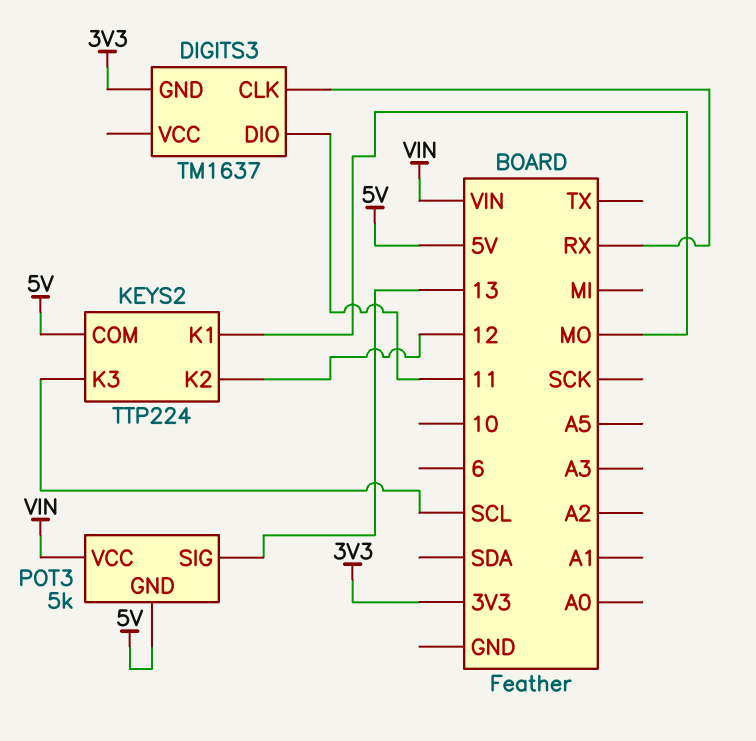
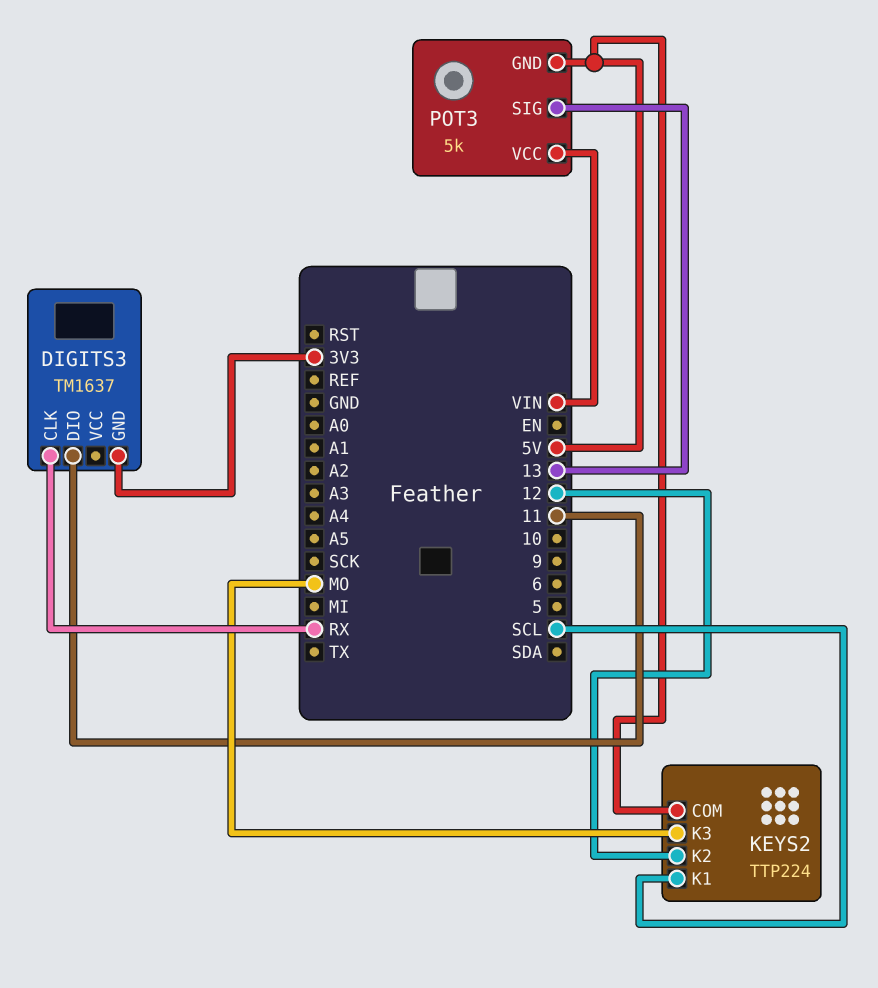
KEYS2 pin K1: MO -> SCL
KEYS2 pin K3: SCL -> MO

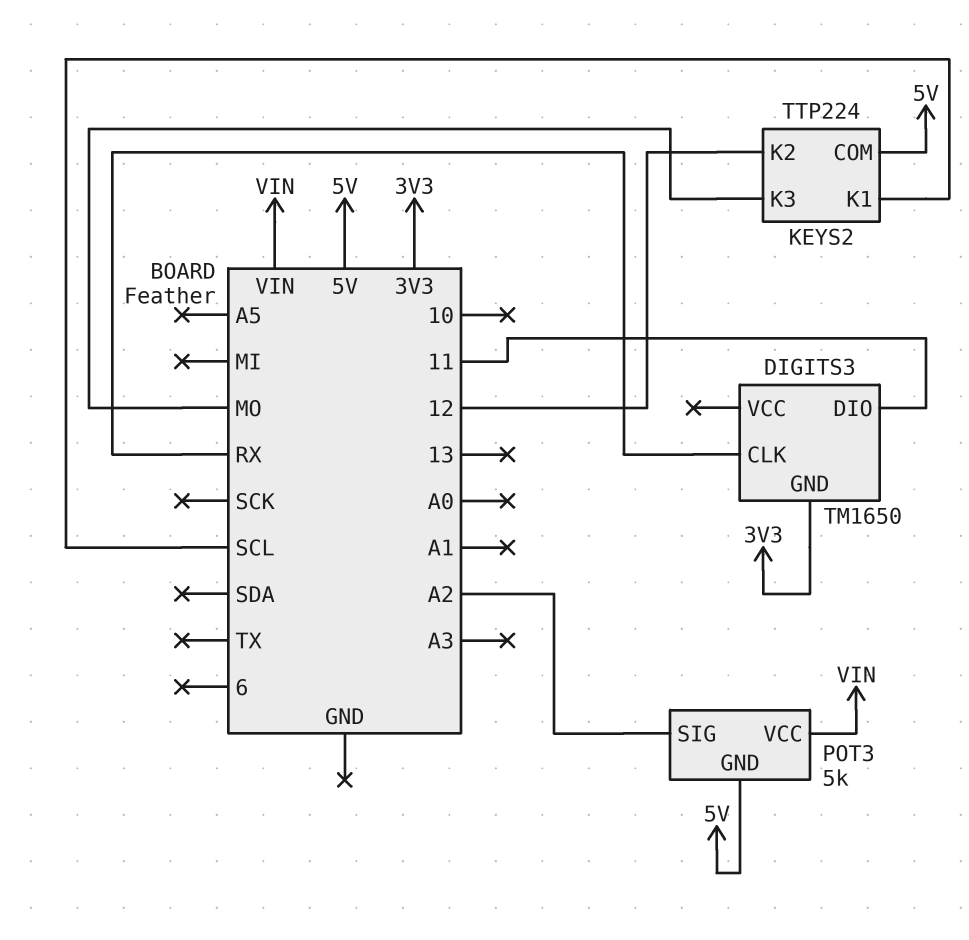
DIGITS3: TM1637 -> TM1650
POT3 pin SIG: 13 -> A2

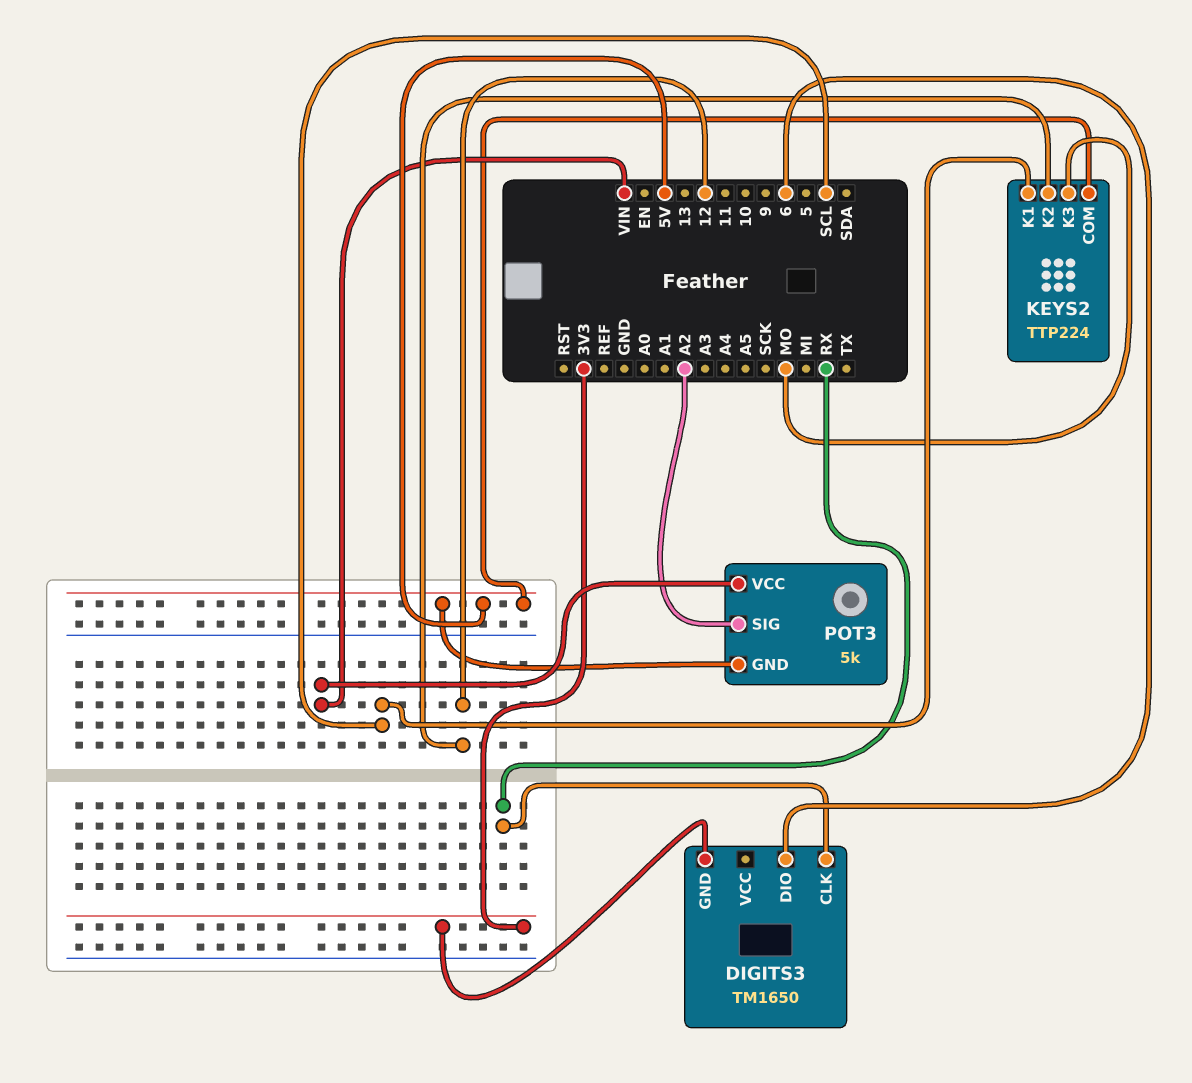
DIGITS3 pin DIO: 11 -> 6

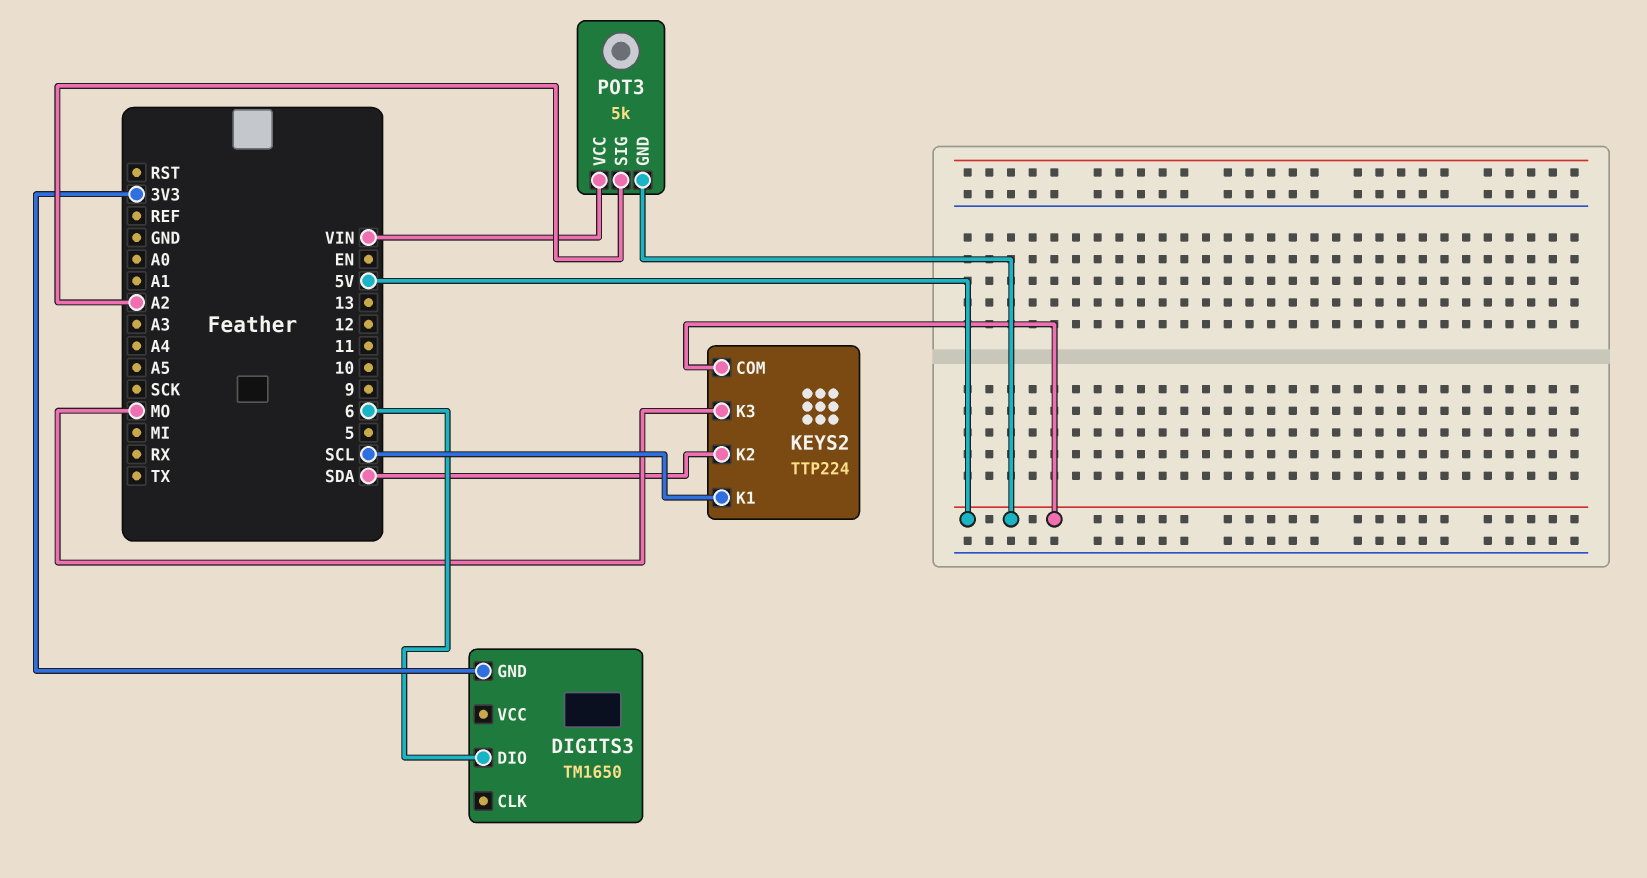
DIGITS3 pin CLK: RX -> none
KEYS2 pin K2: 12 -> SDA

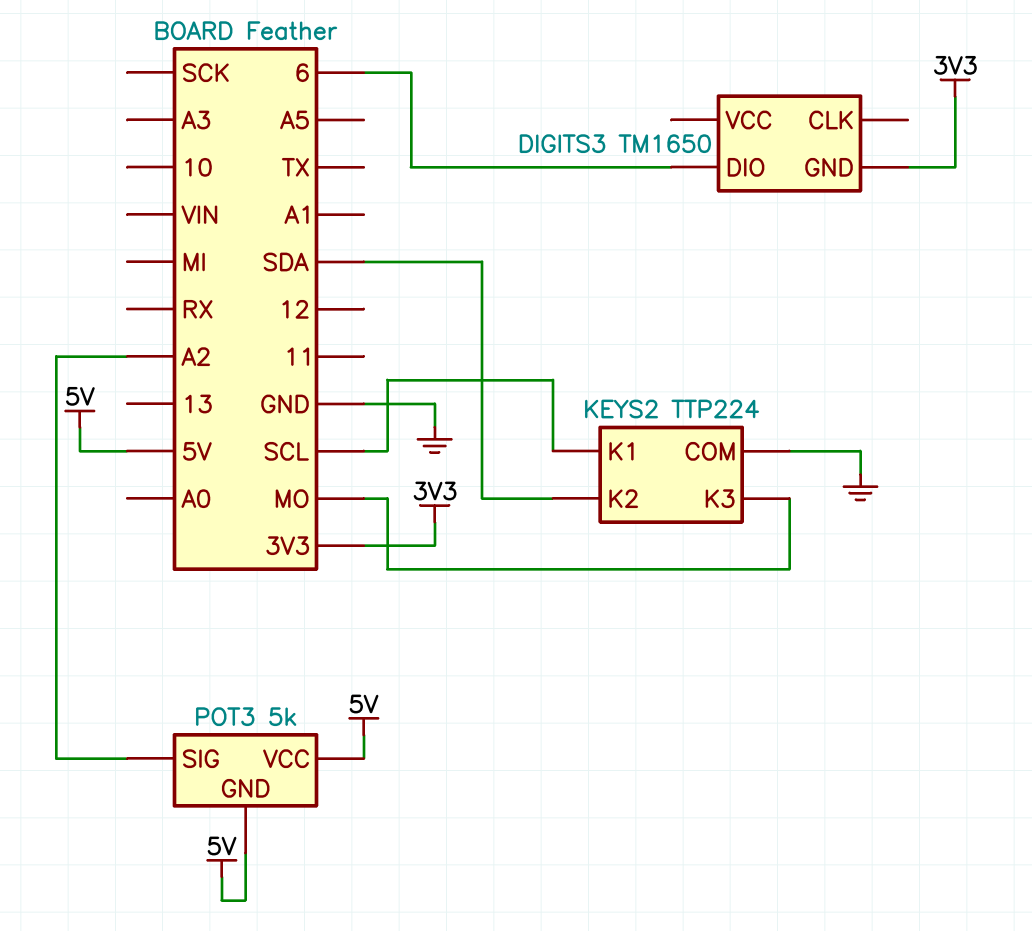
KEYS2 pin COM: 5V -> GND
POT3 pin VCC: VIN -> 5V

